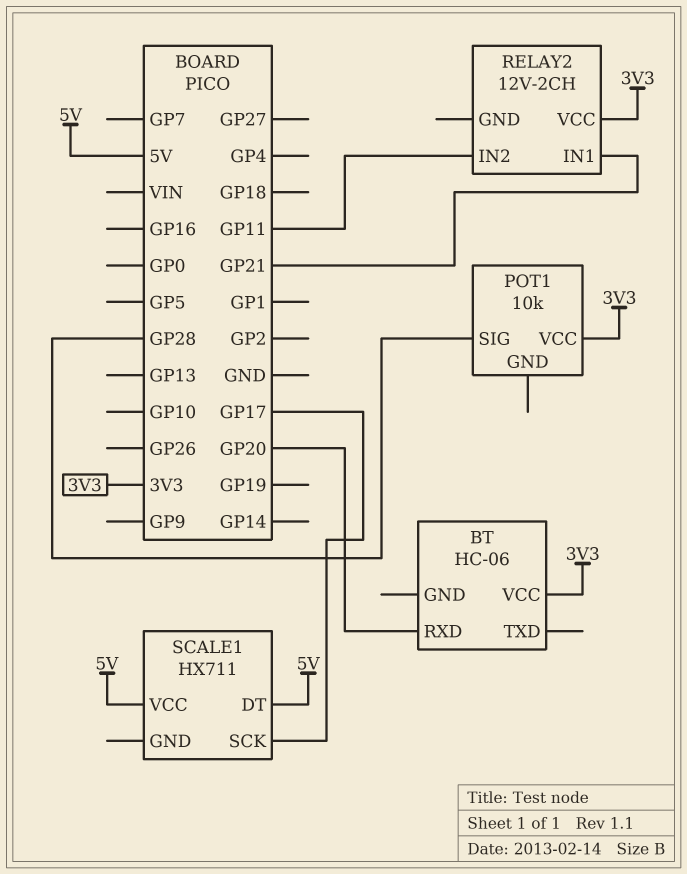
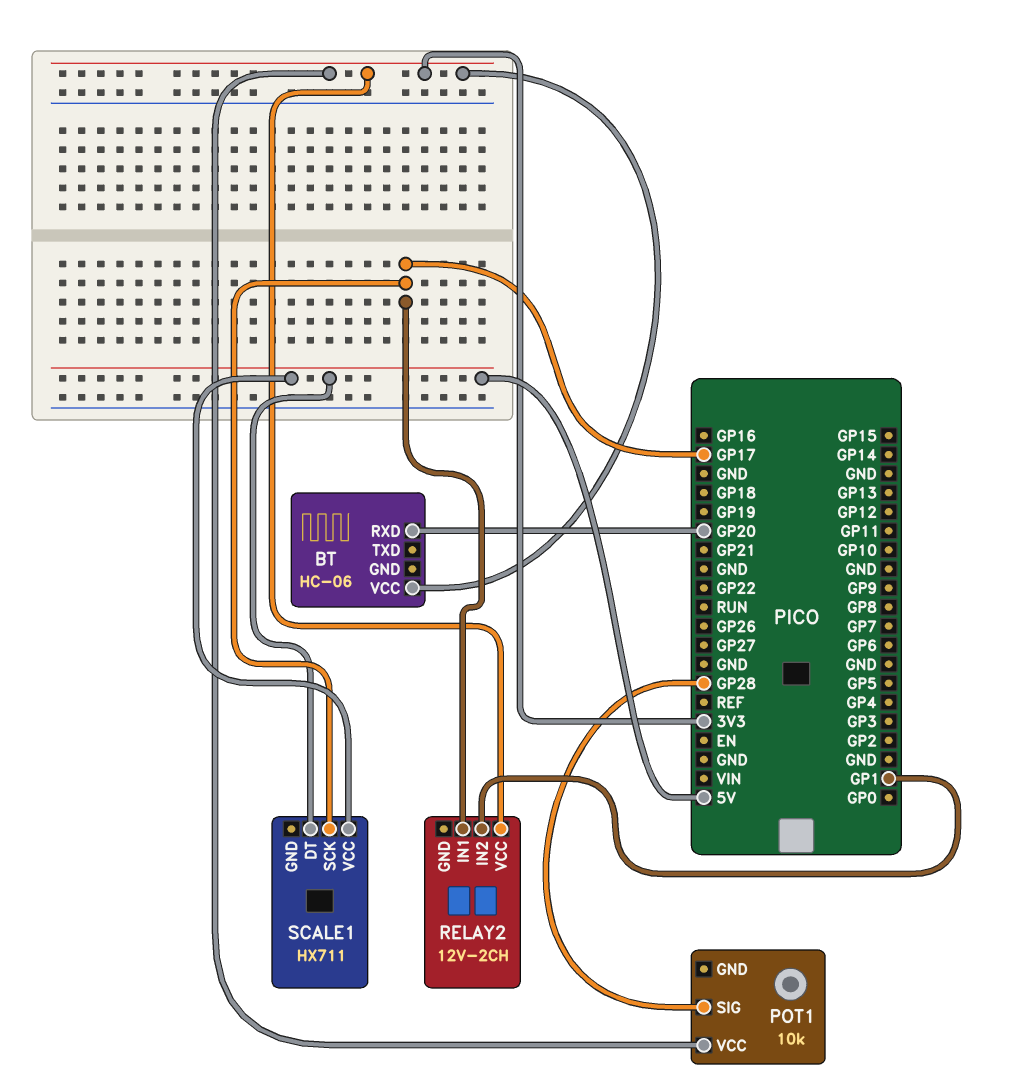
RELAY2 pin IN1: GP21 -> GP17
RELAY2 pin IN2: GP11 -> GP1

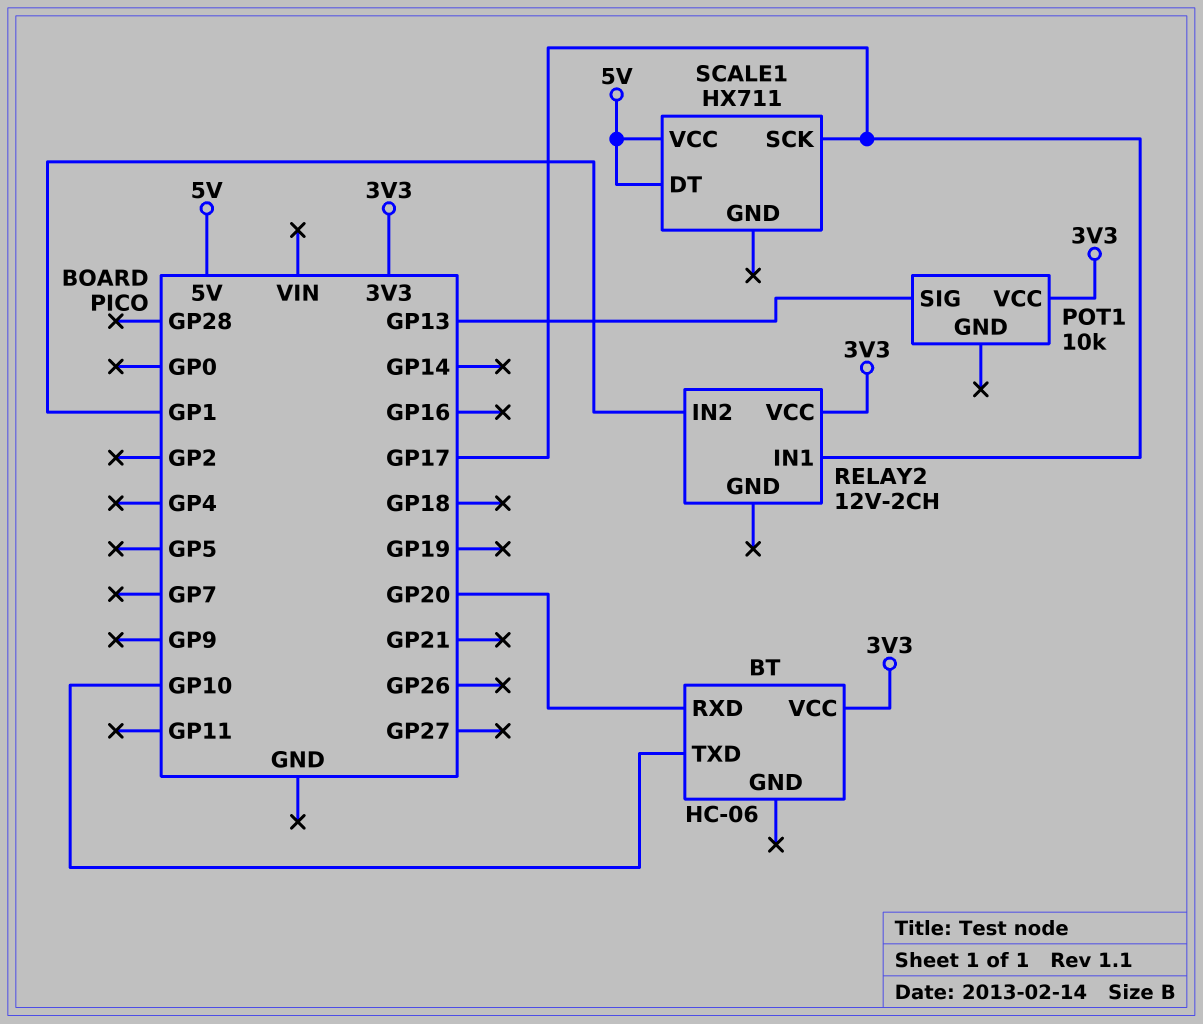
BT pin TXD: none -> GP10
POT1 pin SIG: GP28 -> GP13

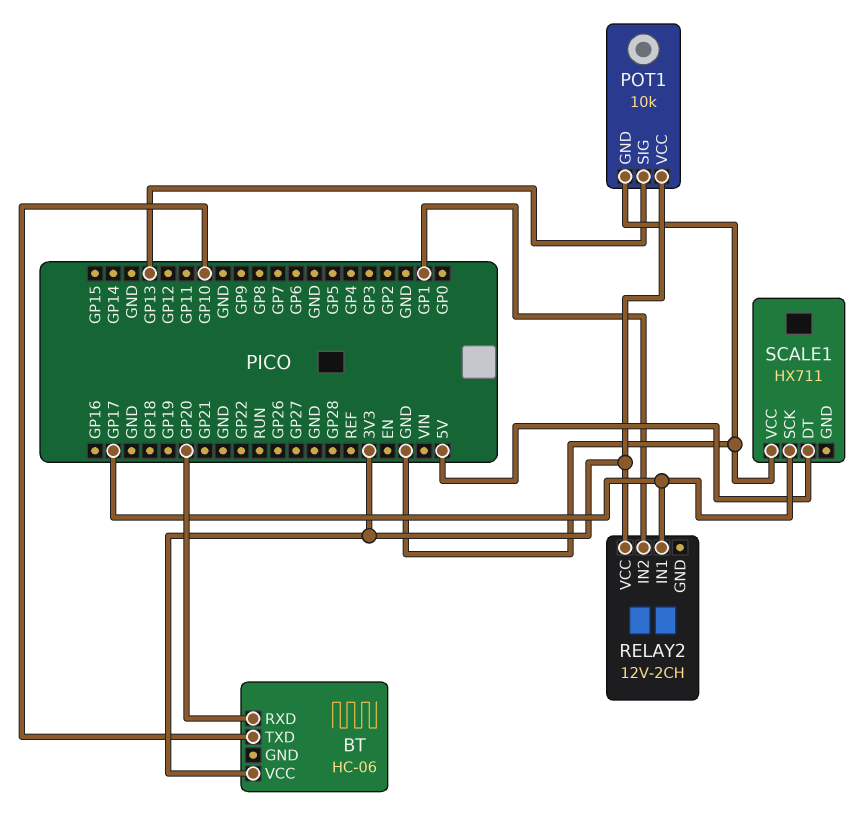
POT1 pin GND: none -> GND
SCALE1 pin VCC: 5V -> GND

